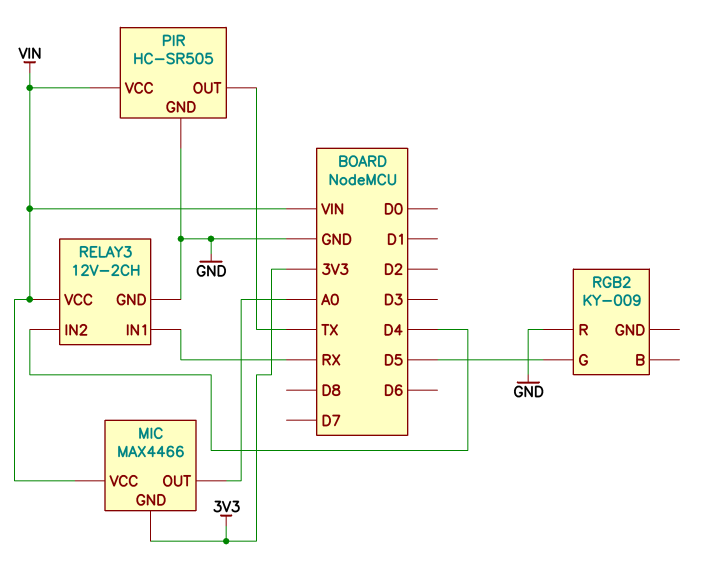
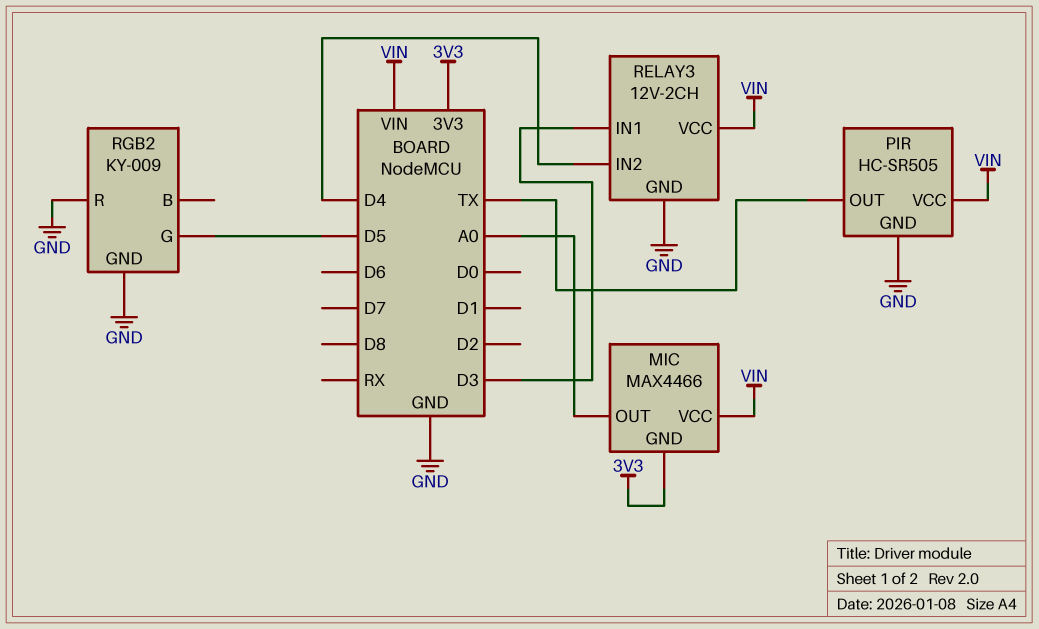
RELAY3 pin IN1: RX -> D3
RGB2 pin GND: none -> GND

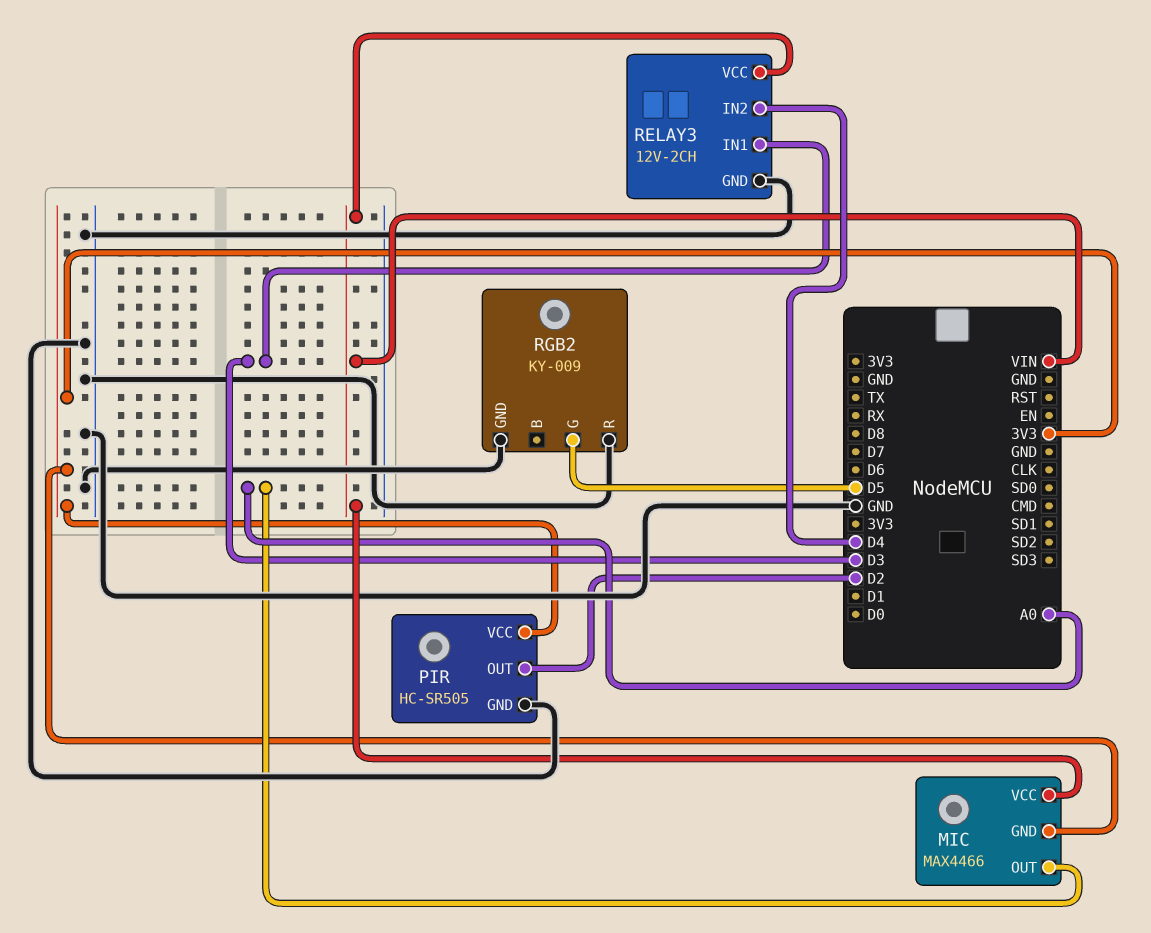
PIR pin OUT: TX -> D2
PIR pin VCC: VIN -> 3V3

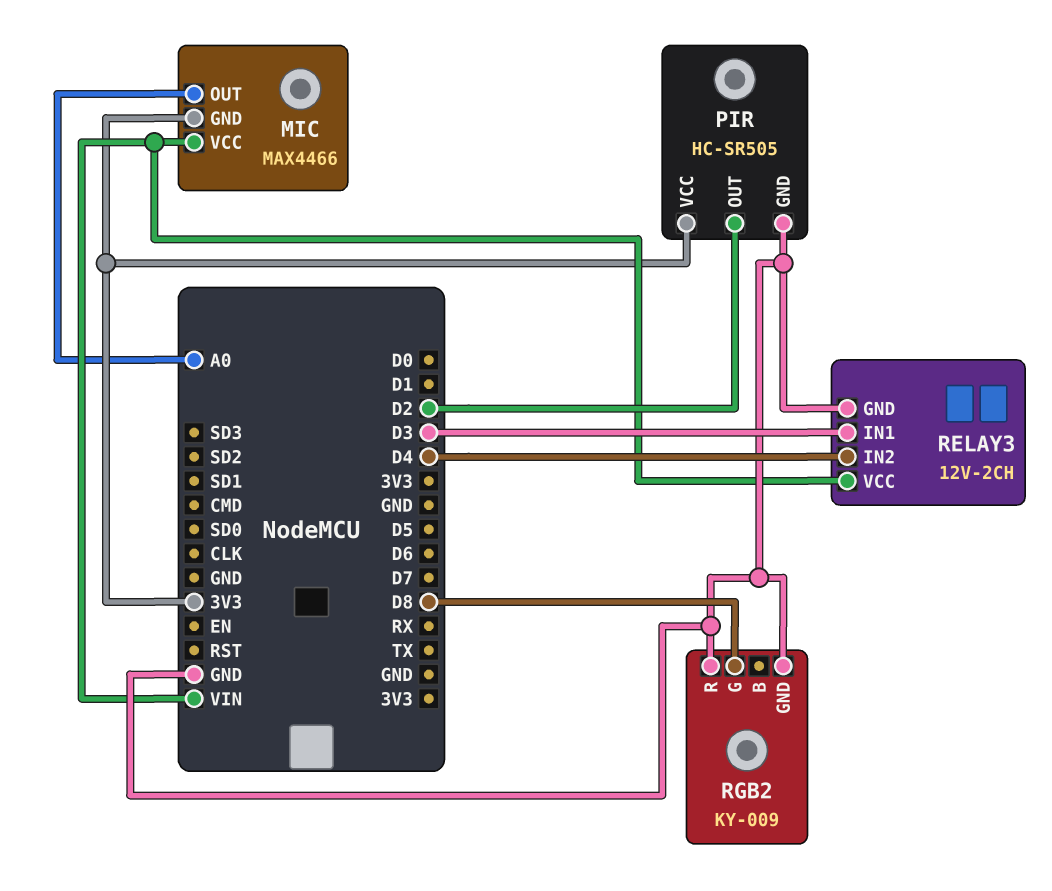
RGB2 pin G: D5 -> D8

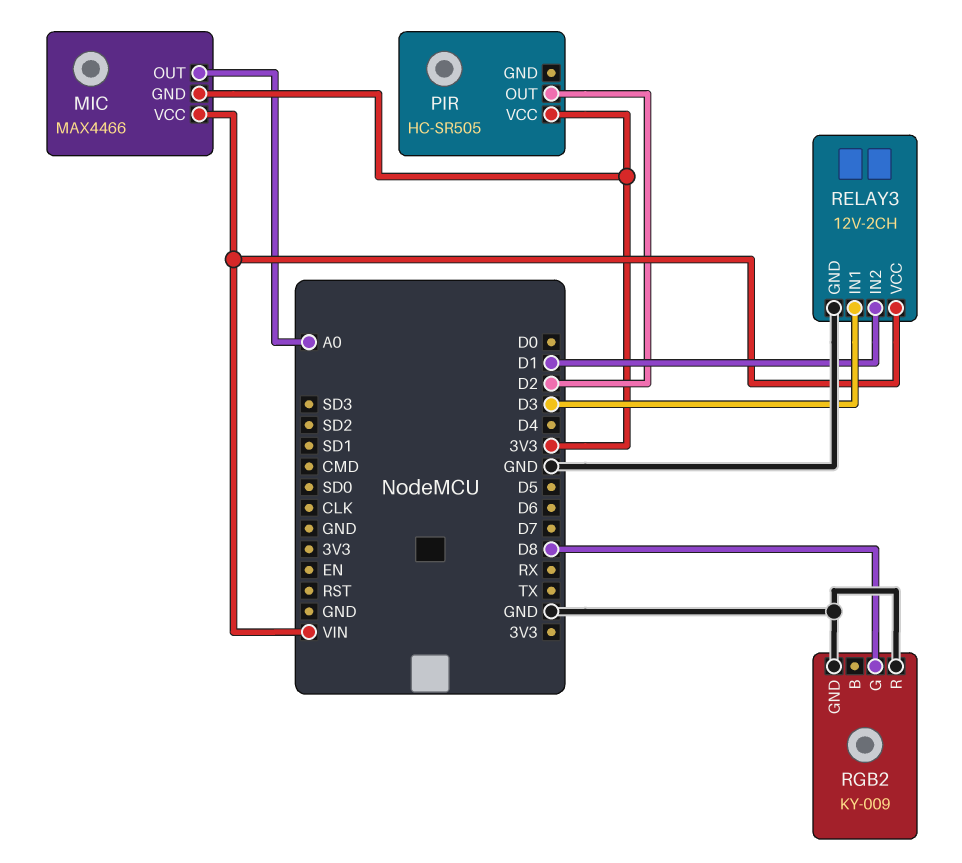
PIR pin GND: GND -> none
RELAY3 pin IN2: D4 -> D1

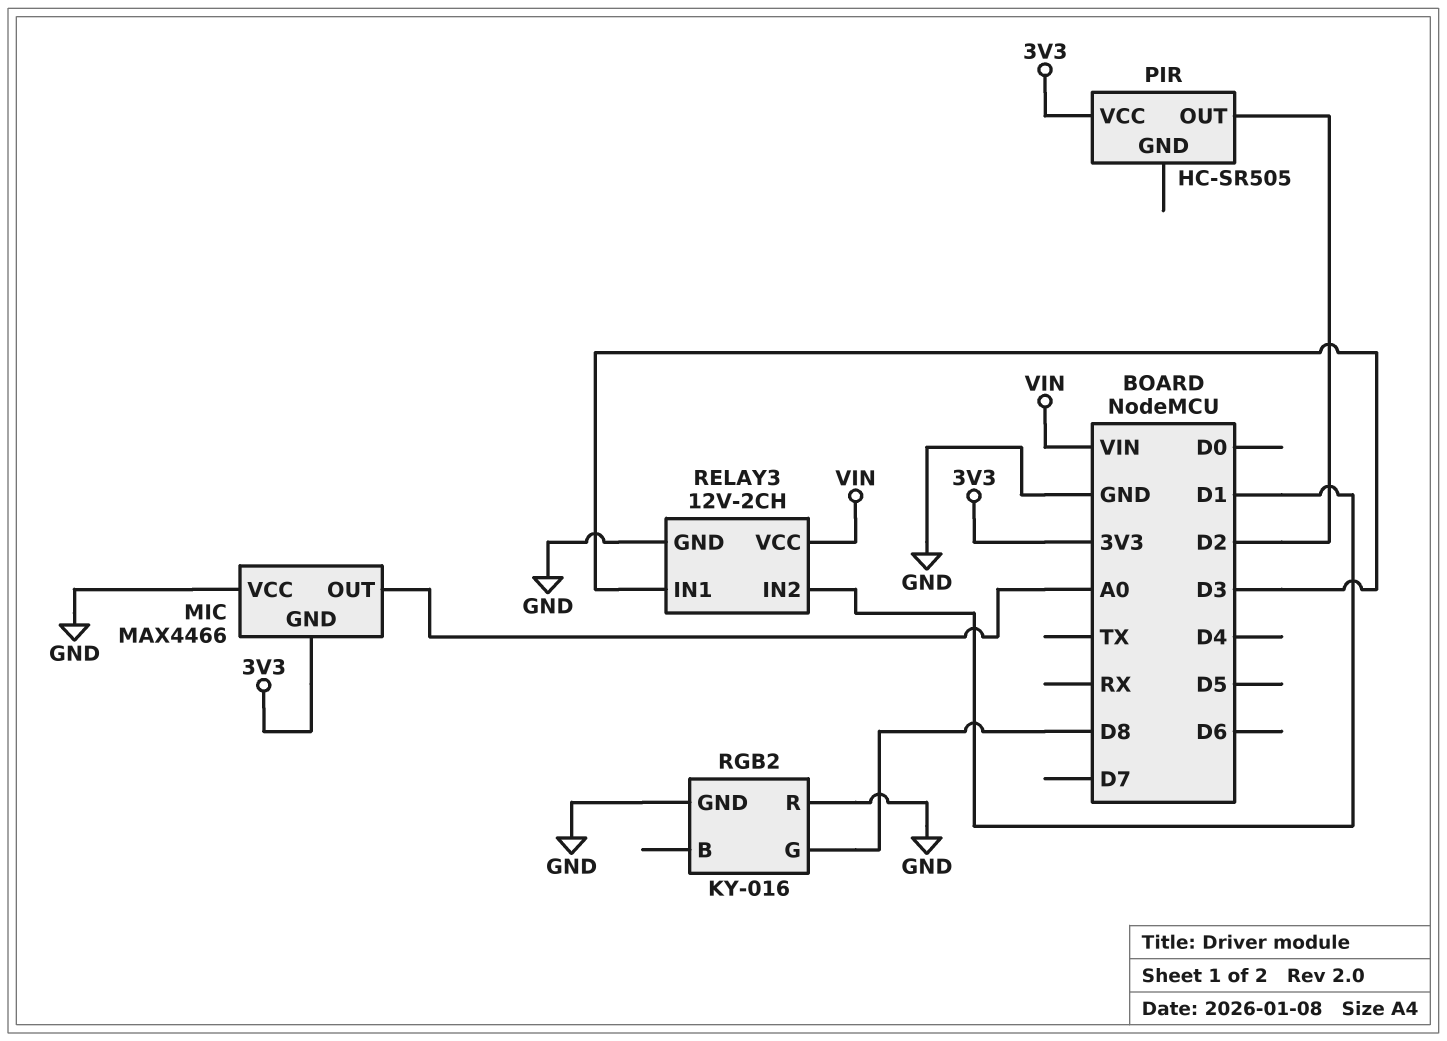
MIC pin VCC: VIN -> GND
RGB2: KY-009 -> KY-016

